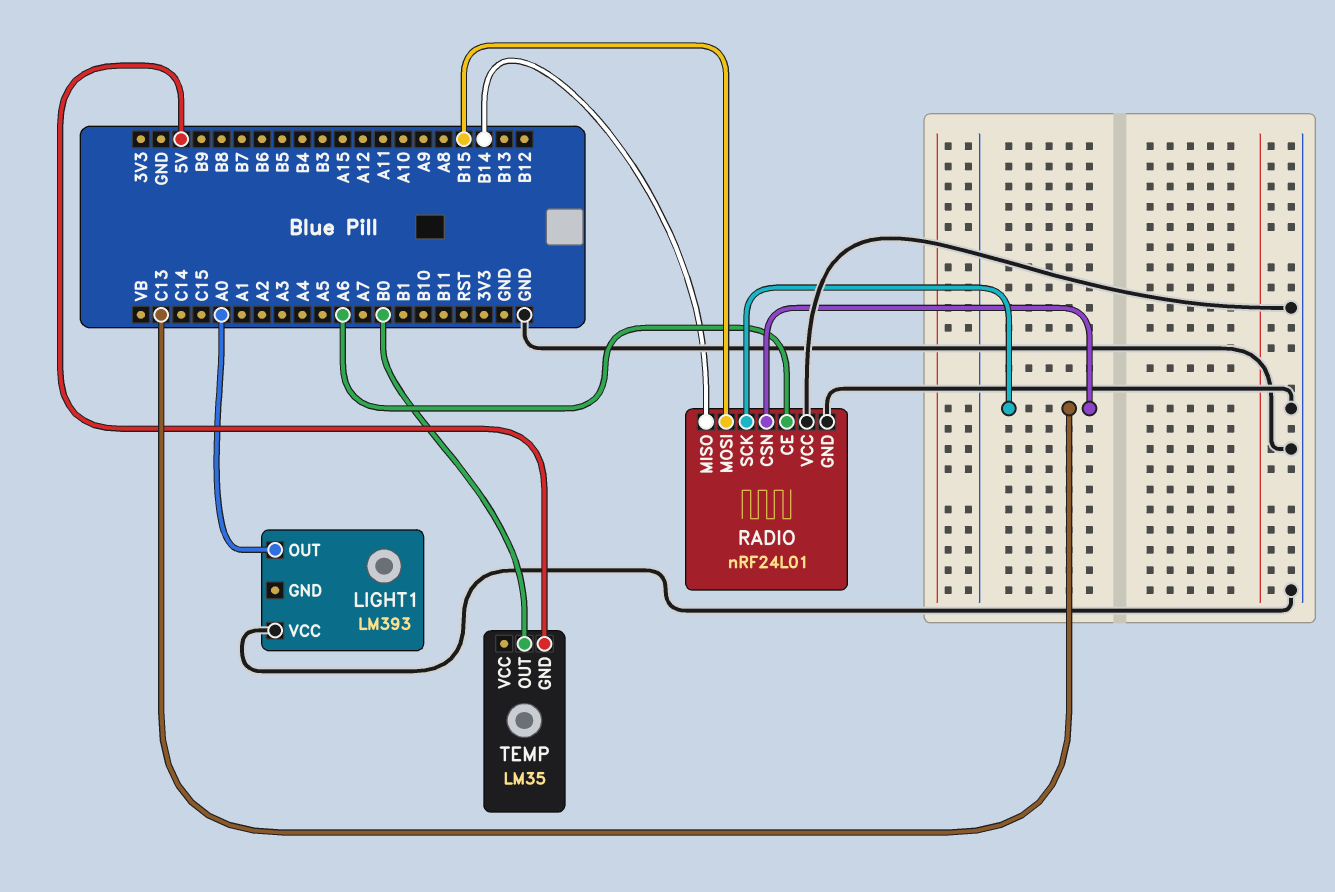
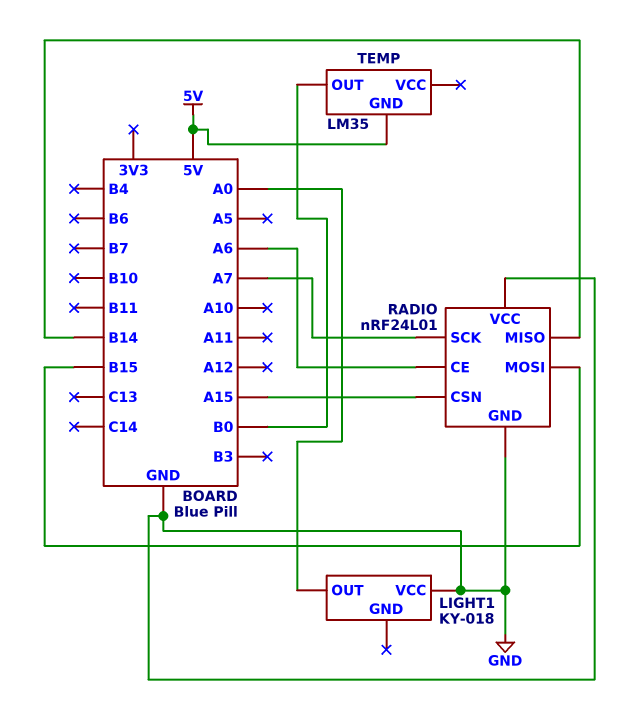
LIGHT1: LM393 -> KY-018
RADIO pin CSN: C13 -> A15
RADIO pin SCK: C13 -> A7

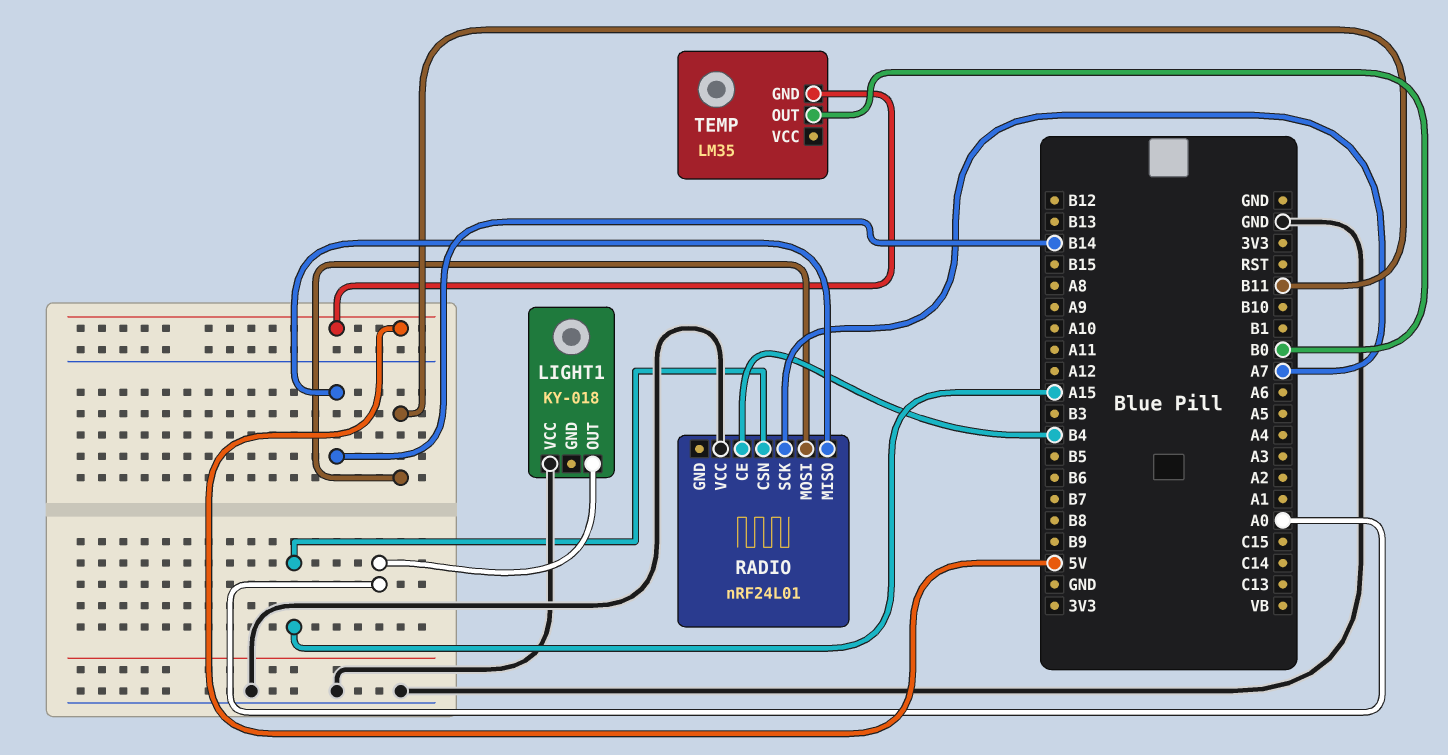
RADIO pin CE: A6 -> B4
RADIO pin GND: GND -> none
RADIO pin MOSI: B15 -> B11

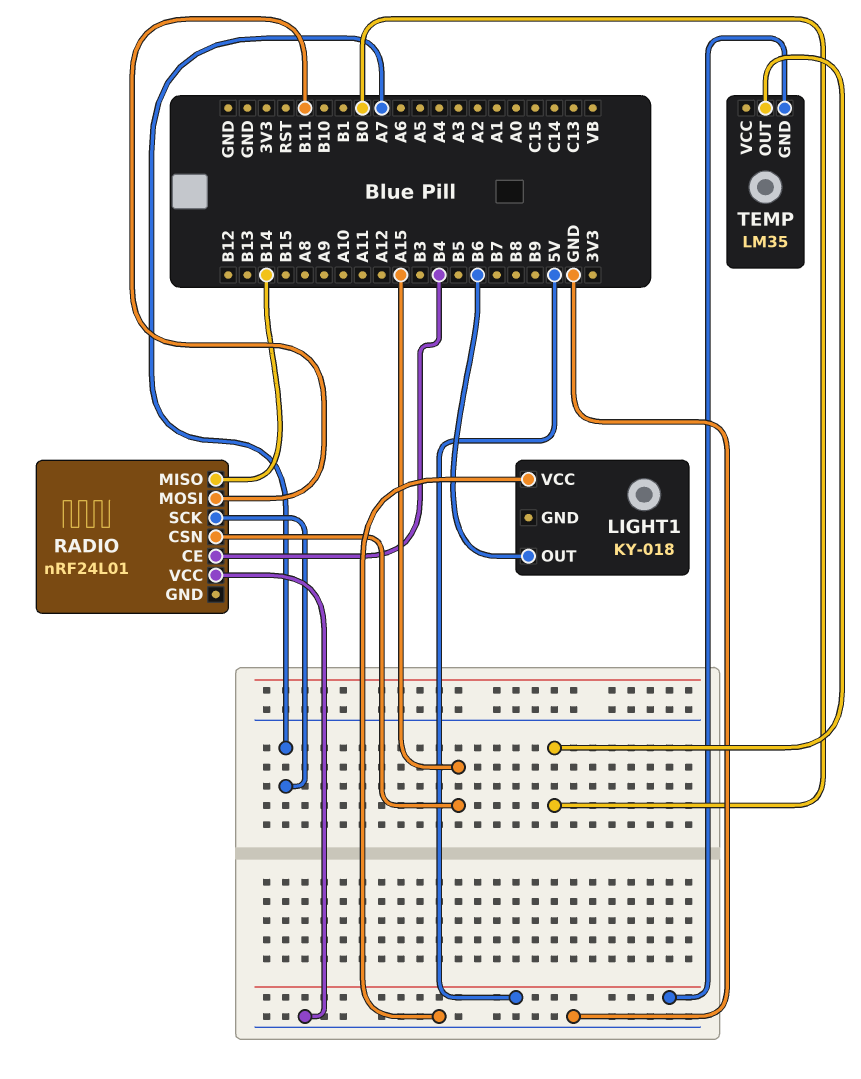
LIGHT1 pin OUT: A0 -> B6

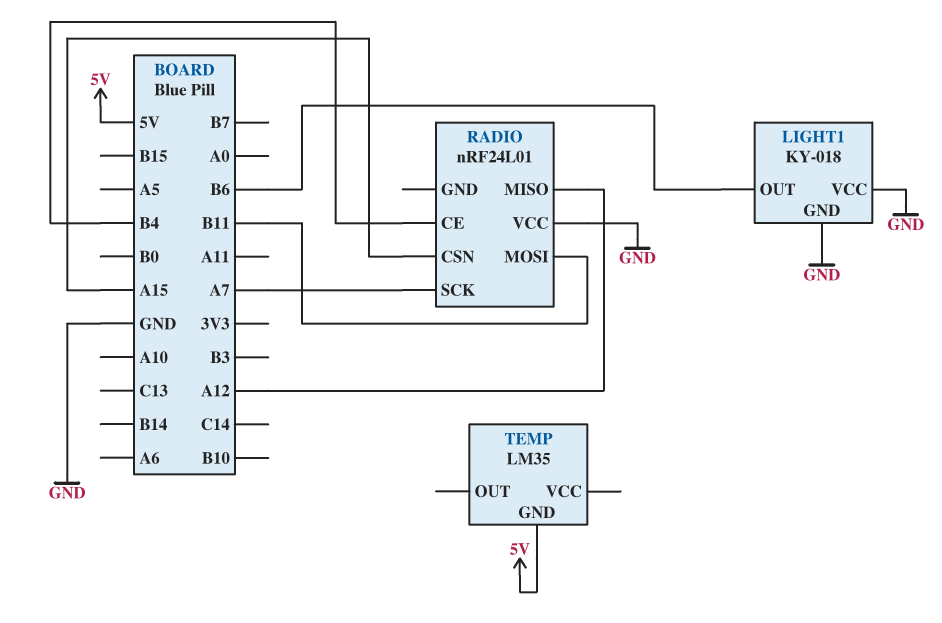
LIGHT1 pin GND: none -> GND
RADIO pin MISO: B14 -> A12
TEMP pin OUT: B0 -> none

